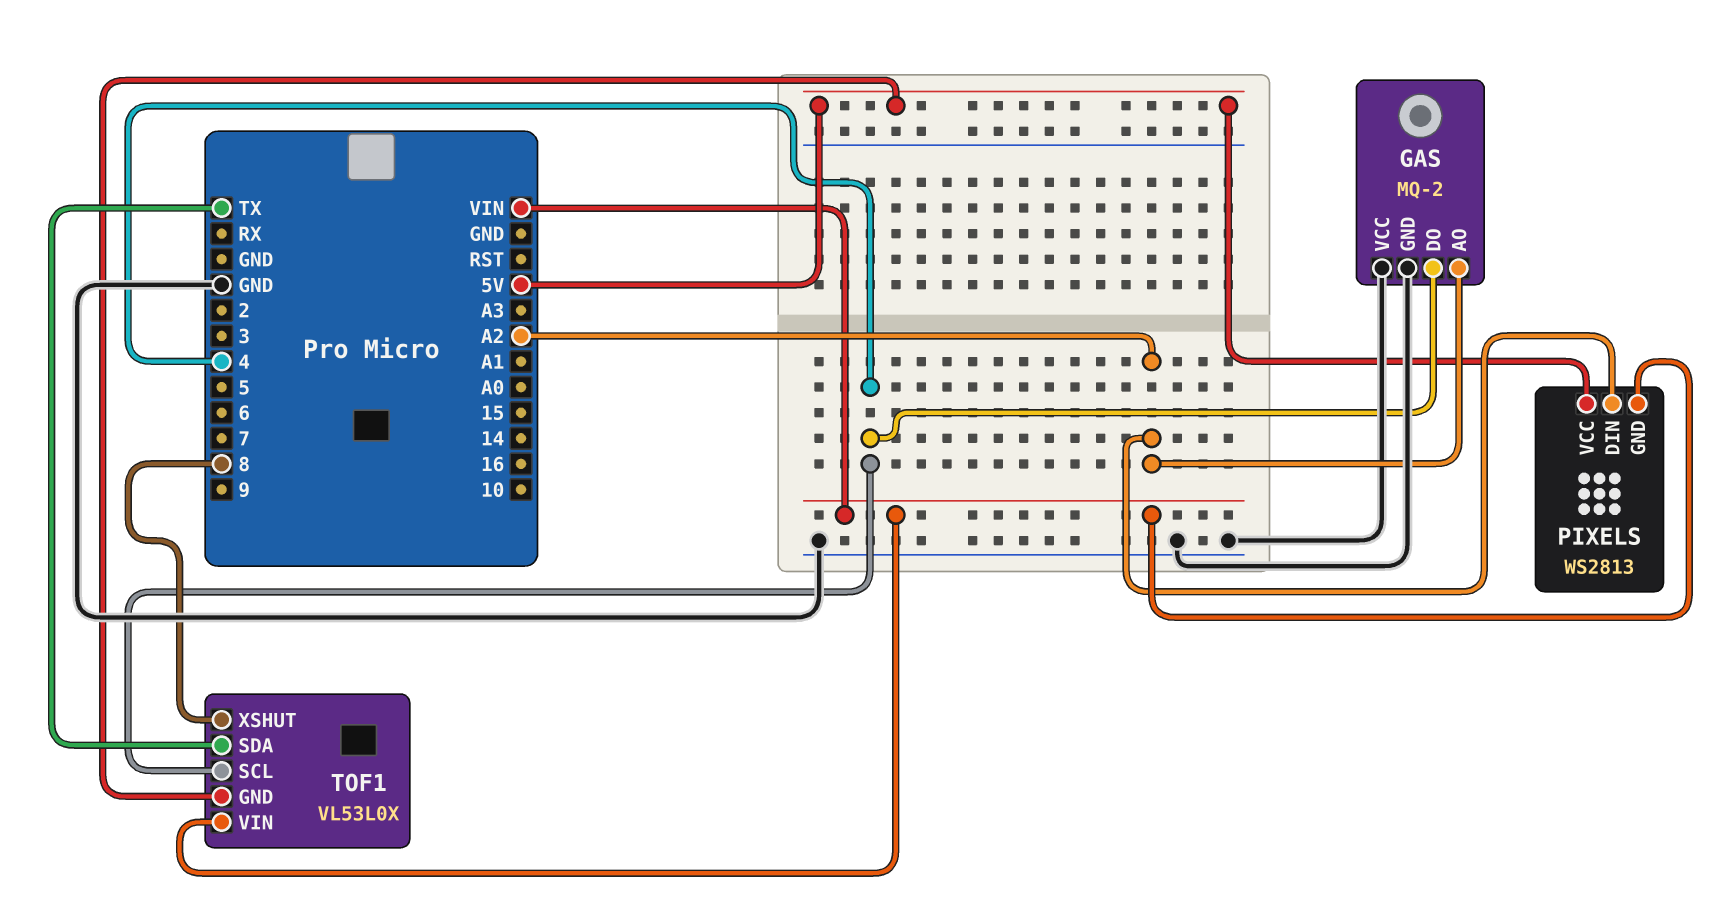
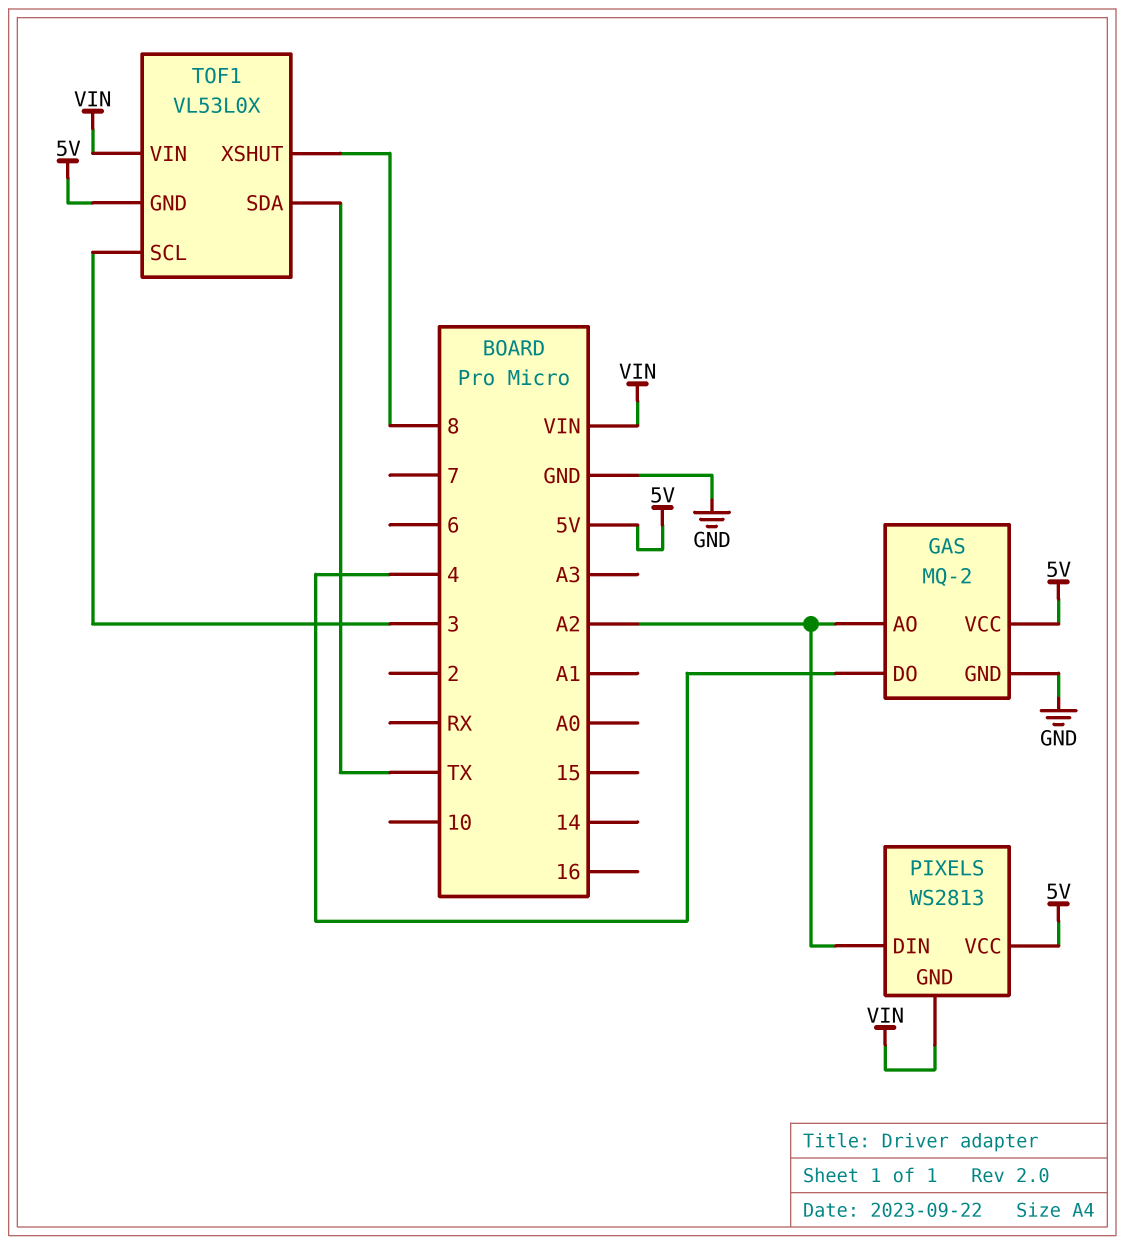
GAS pin VCC: GND -> 5V
TOF1 pin SCL: 4 -> 3

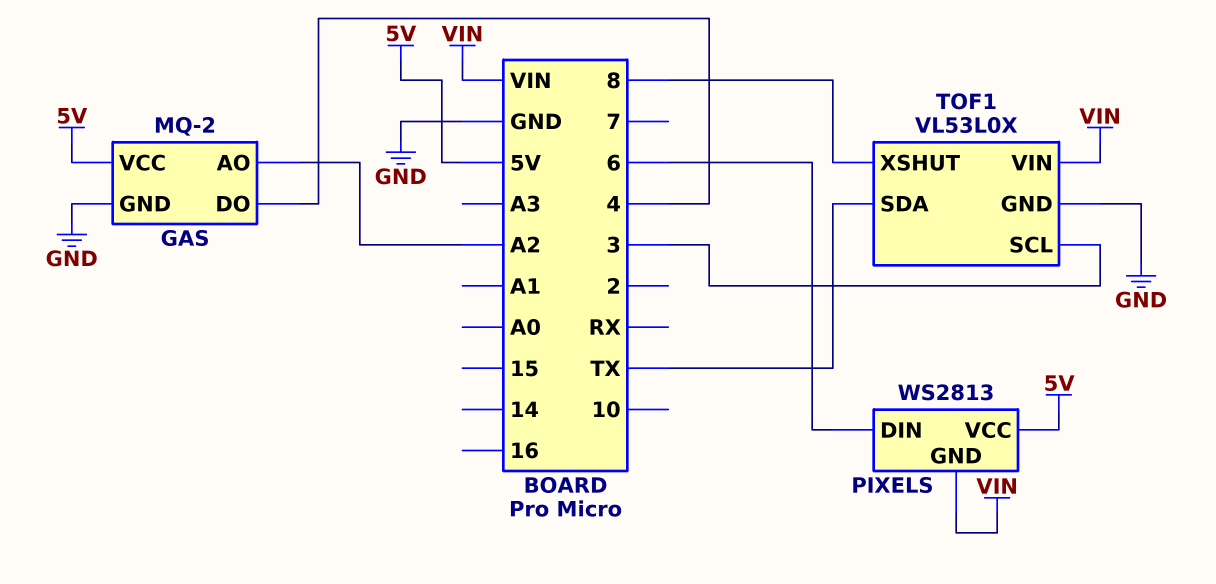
PIXELS pin DIN: A2 -> 6
TOF1 pin GND: 5V -> GND

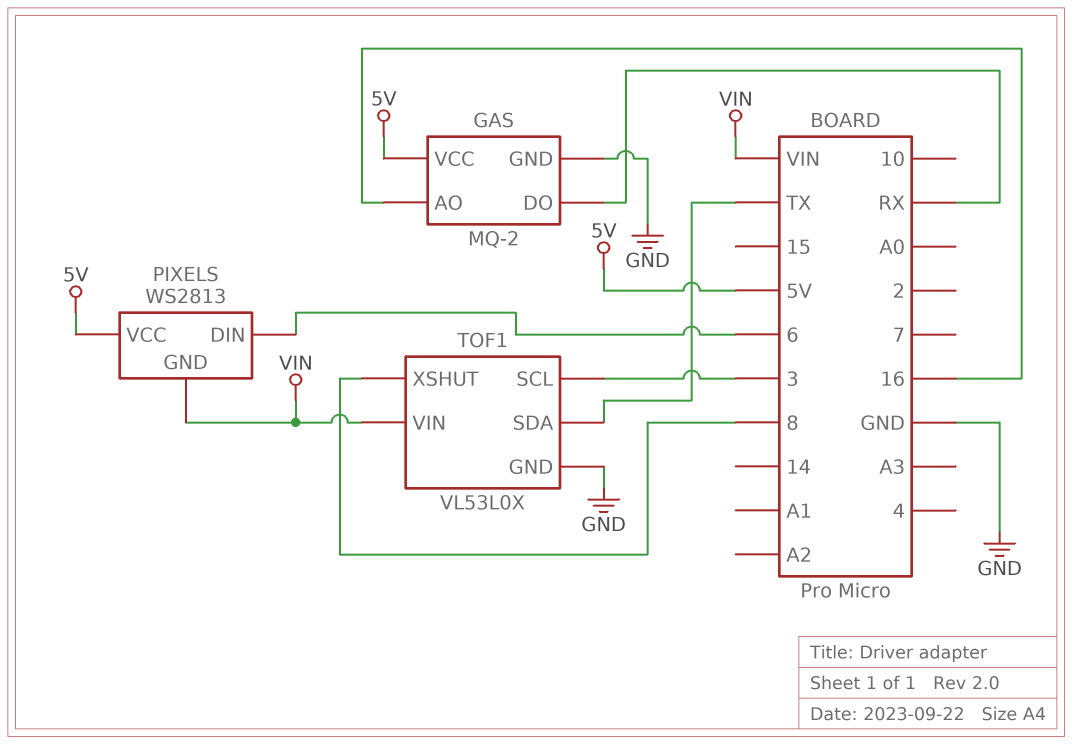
GAS pin AO: A2 -> 16
GAS pin DO: 4 -> RX

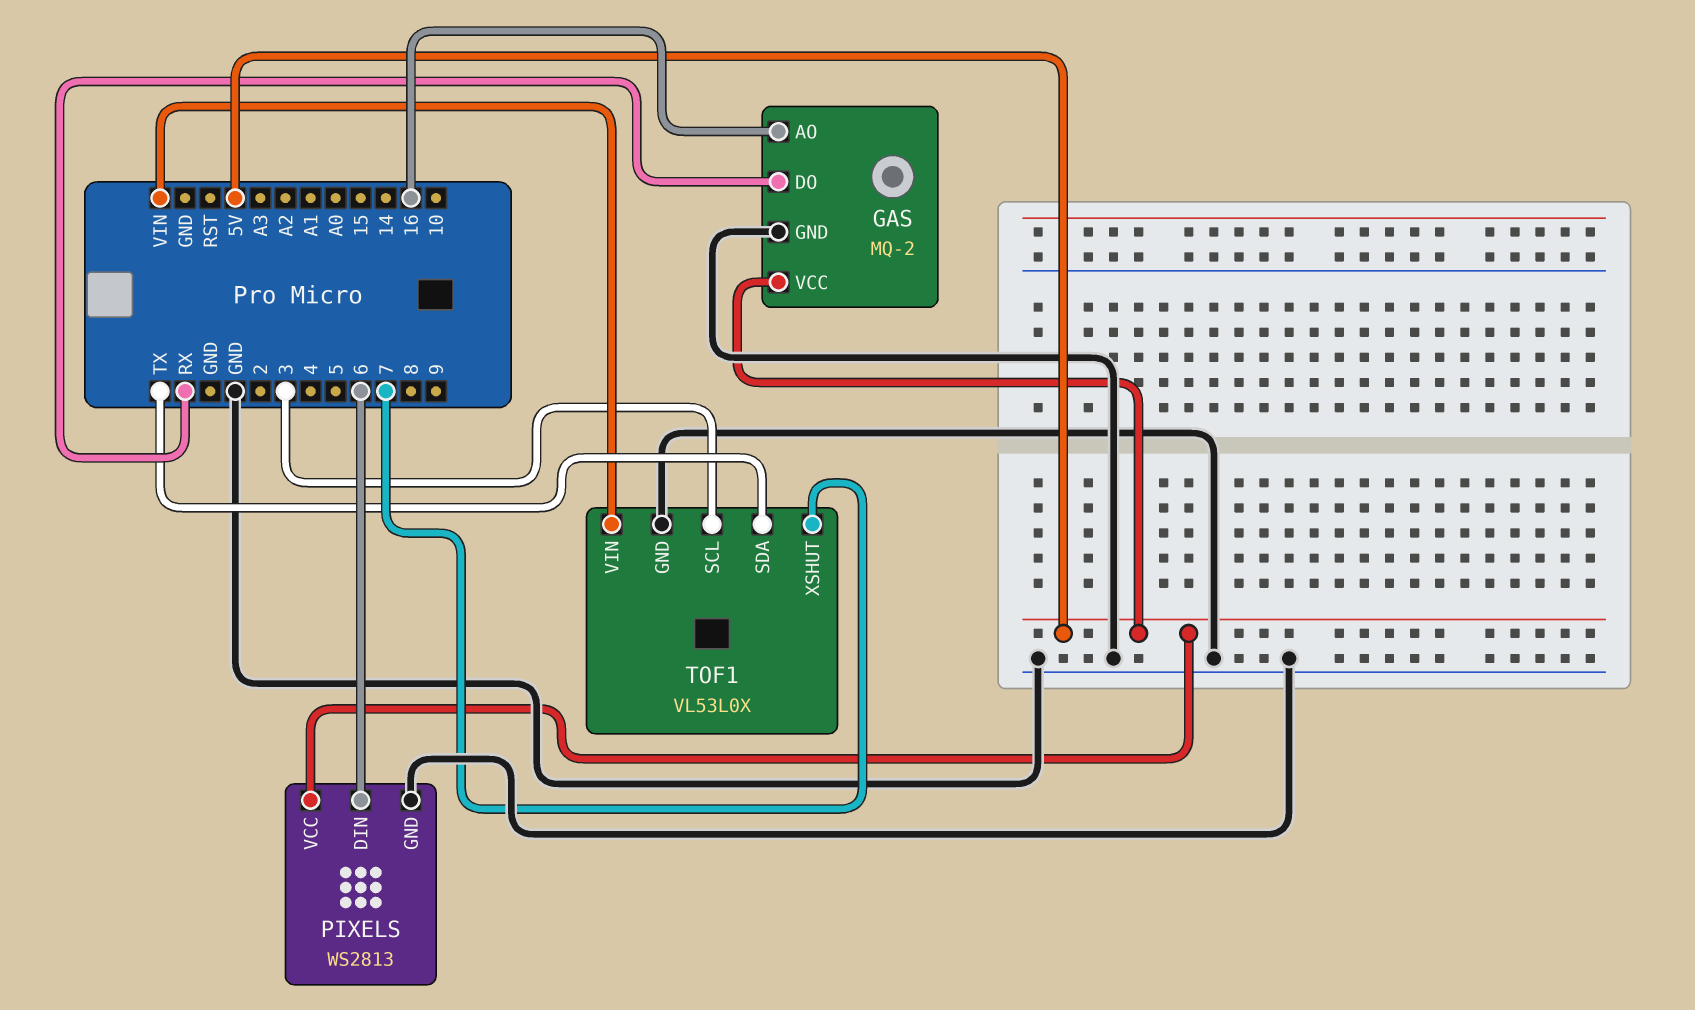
PIXELS pin GND: VIN -> GND
TOF1 pin XSHUT: 8 -> 7

